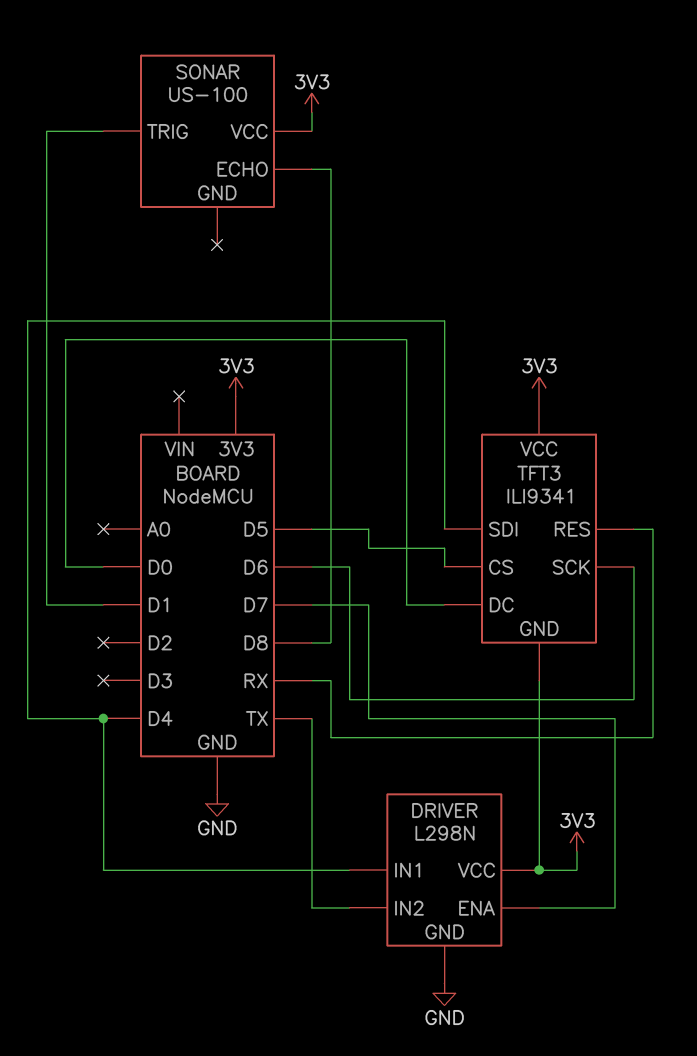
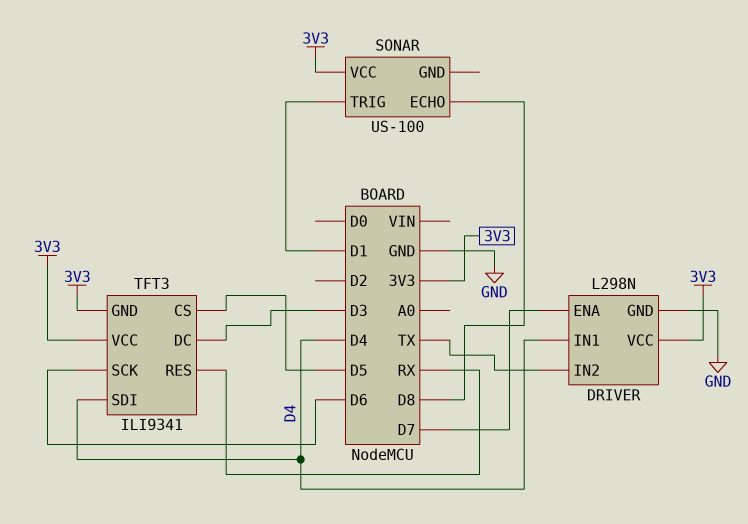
TFT3 pin DC: D0 -> D3

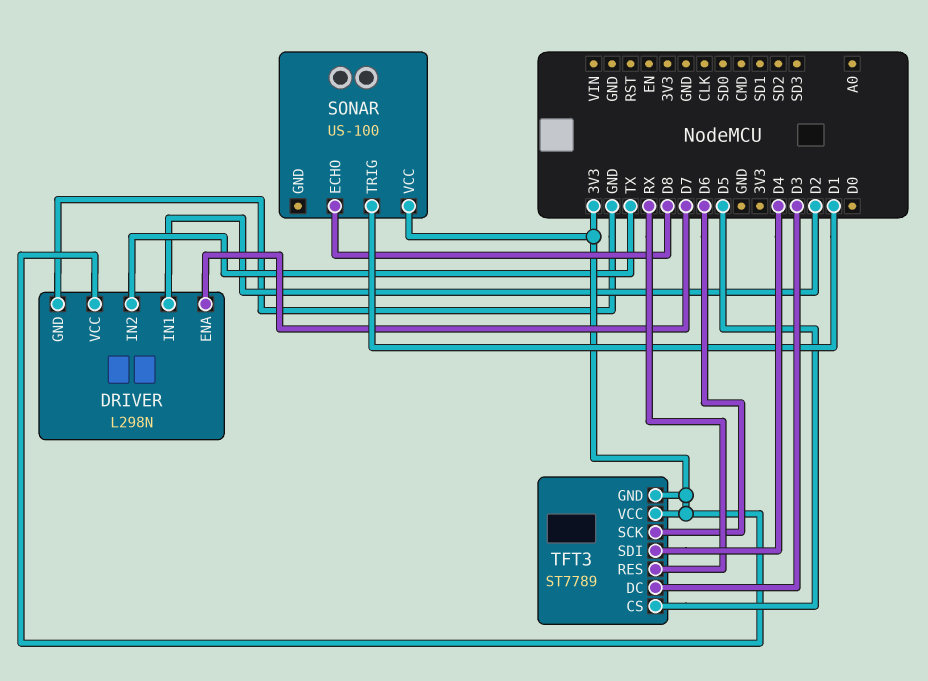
DRIVER pin IN1: D4 -> D2
TFT3: ILI9341 -> ST7789

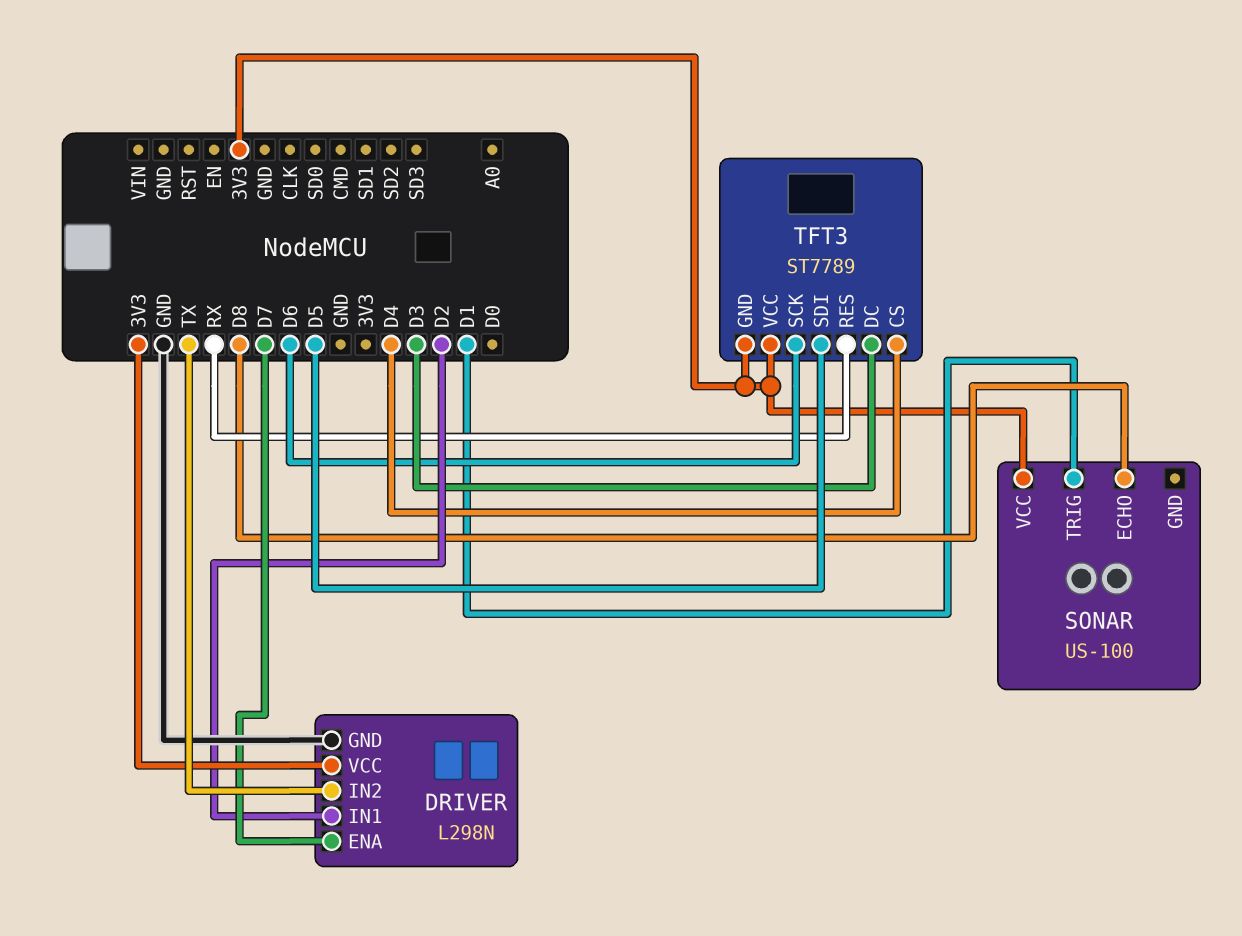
TFT3 pin CS: D5 -> D4
TFT3 pin SDI: D4 -> D5

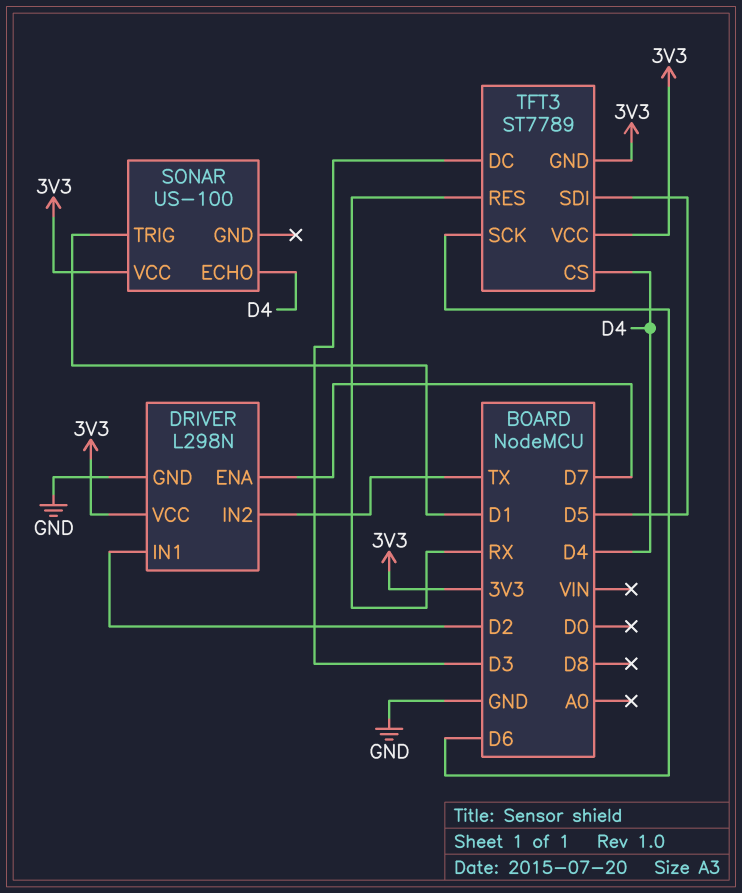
SONAR pin ECHO: D8 -> D4

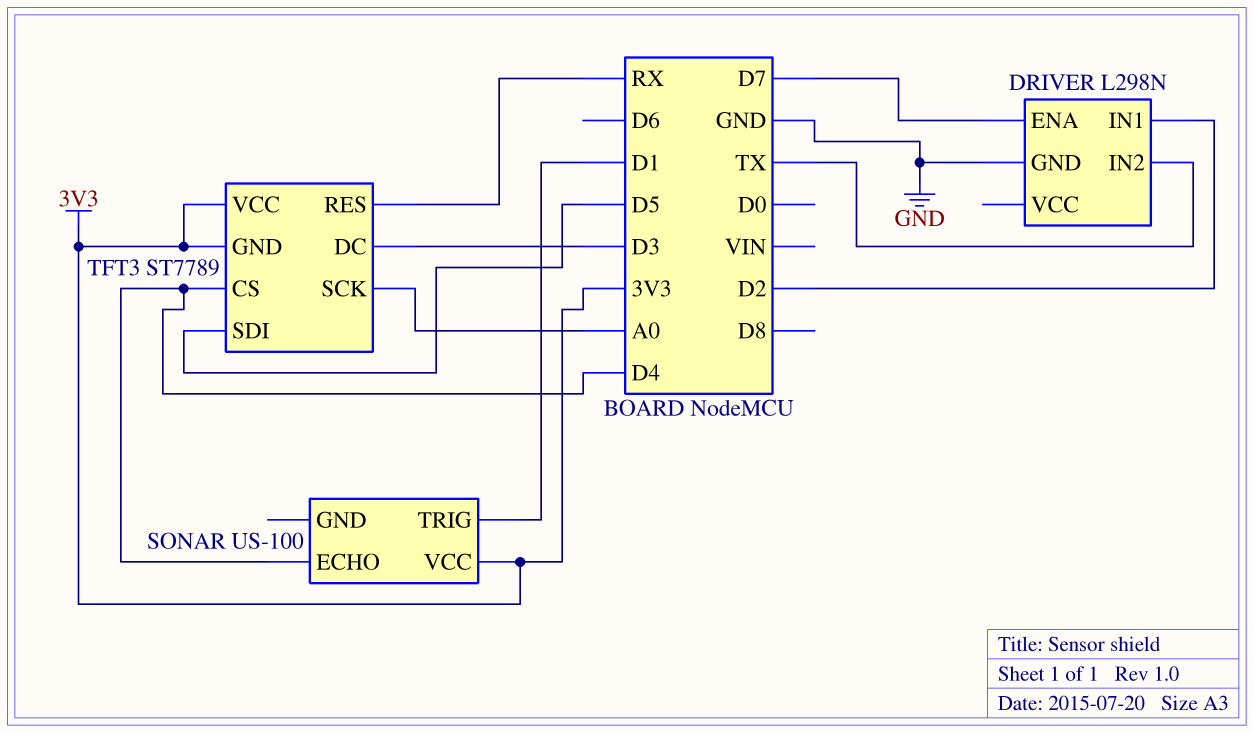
DRIVER pin VCC: 3V3 -> none
TFT3 pin SCK: D6 -> A0

